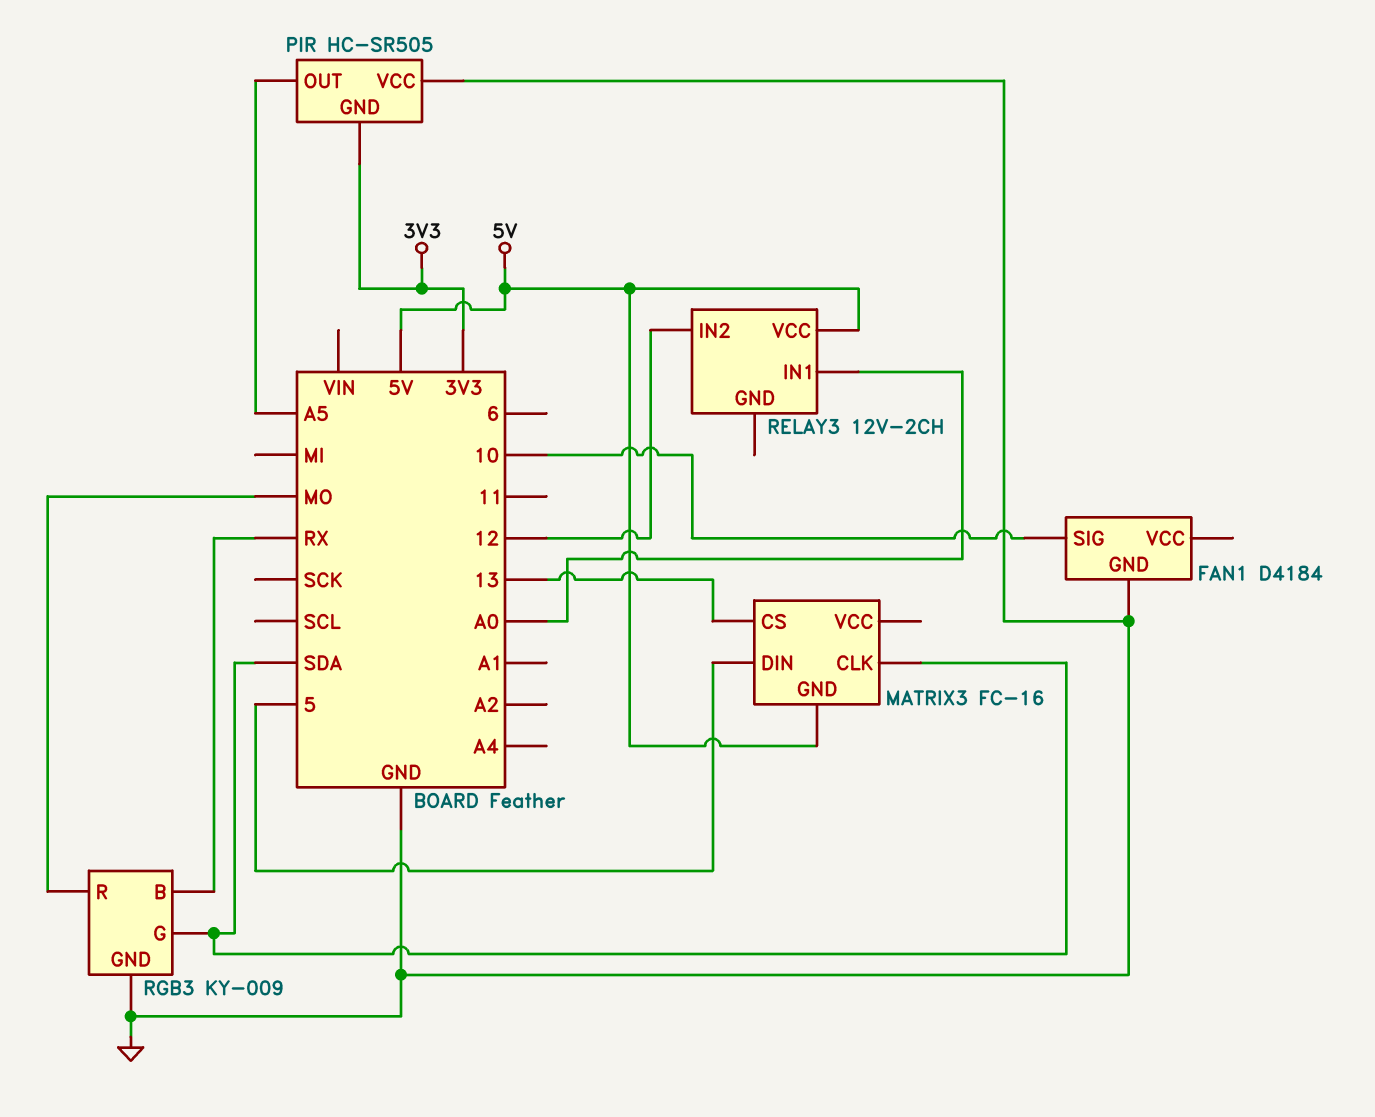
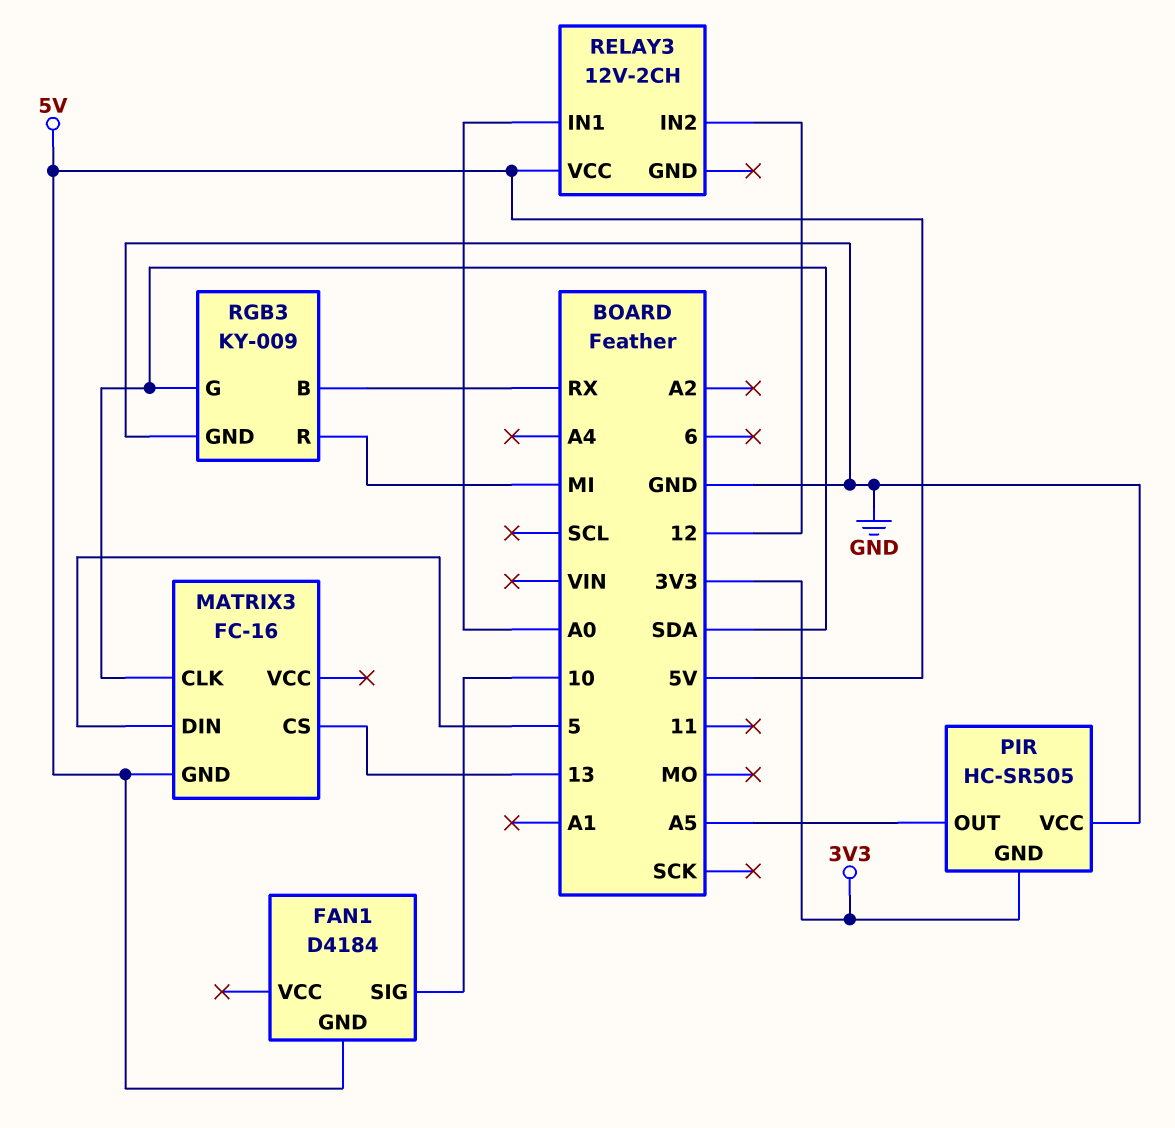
FAN1 pin GND: GND -> 5V
RGB3 pin R: MO -> MI

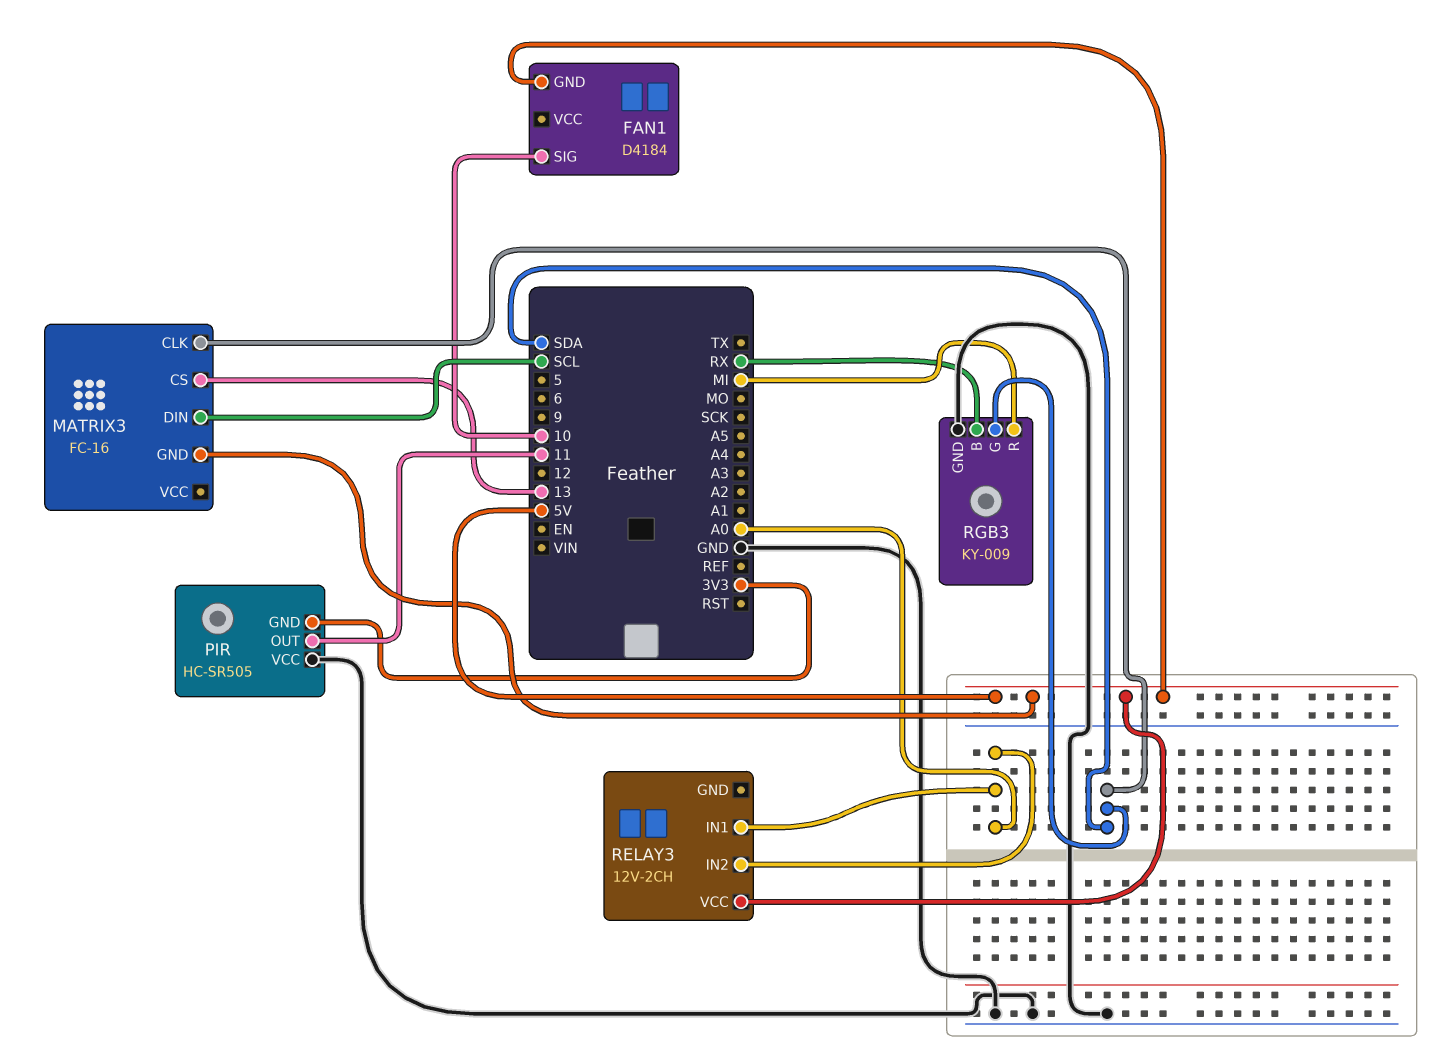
MATRIX3 pin DIN: 5 -> SCL
PIR pin OUT: A5 -> 11
RELAY3 pin IN2: 12 -> A0

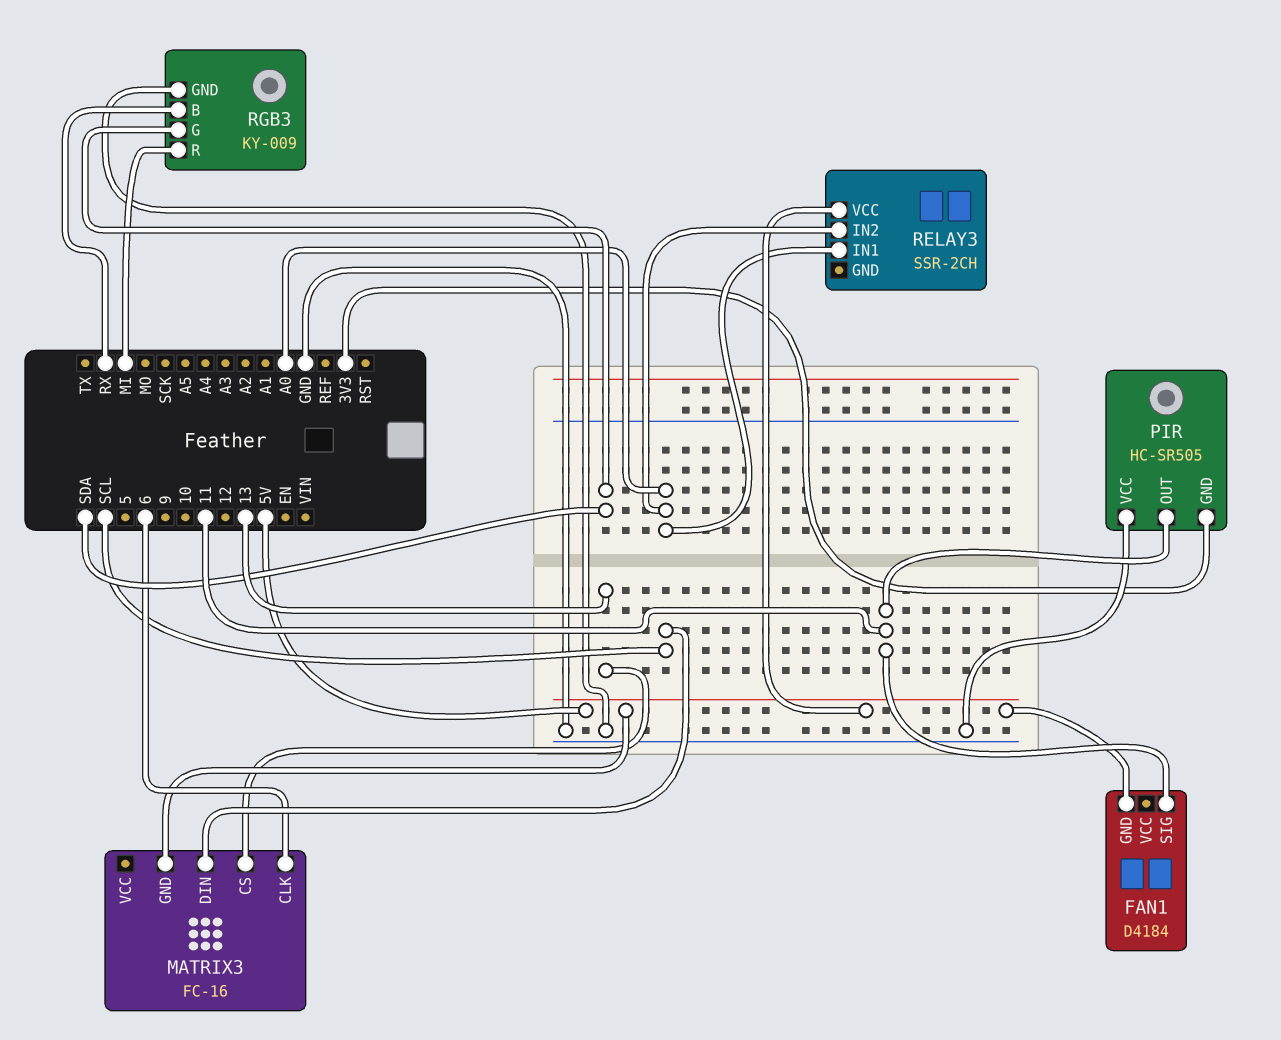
FAN1 pin SIG: 10 -> 11
MATRIX3 pin CLK: SDA -> 6
RELAY3: 12V-2CH -> SSR-2CH

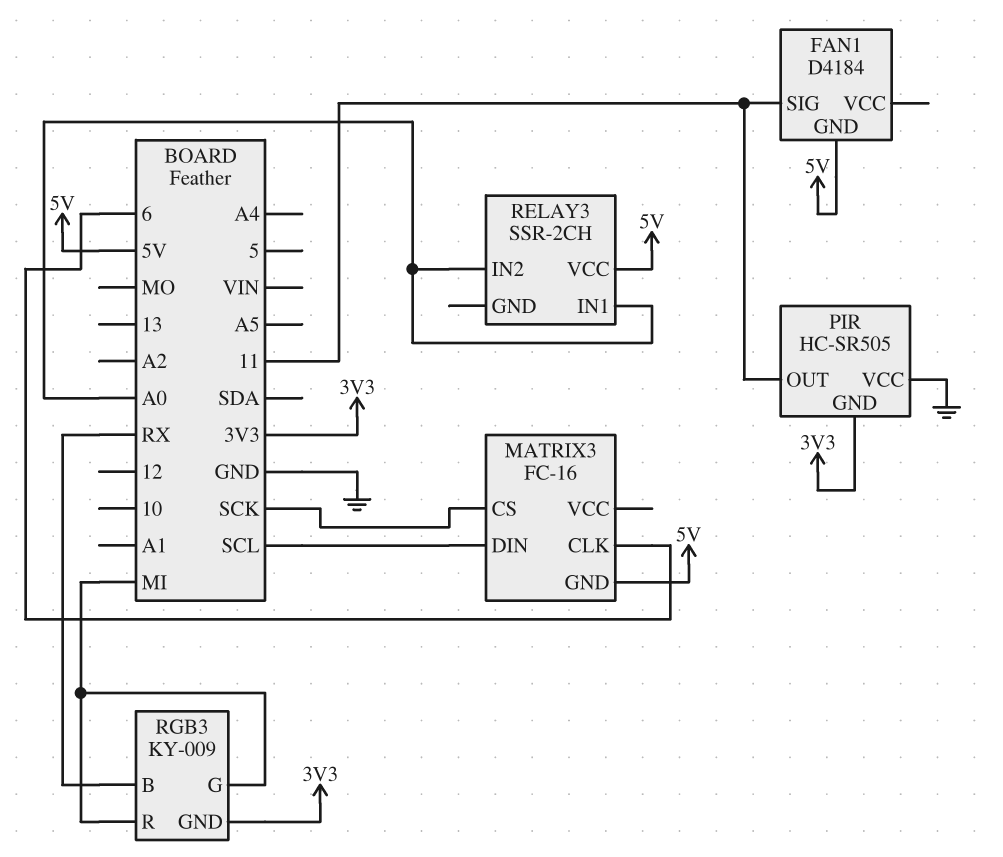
MATRIX3 pin CS: 13 -> SCK
RGB3 pin G: SDA -> MI
RGB3 pin GND: GND -> 3V3

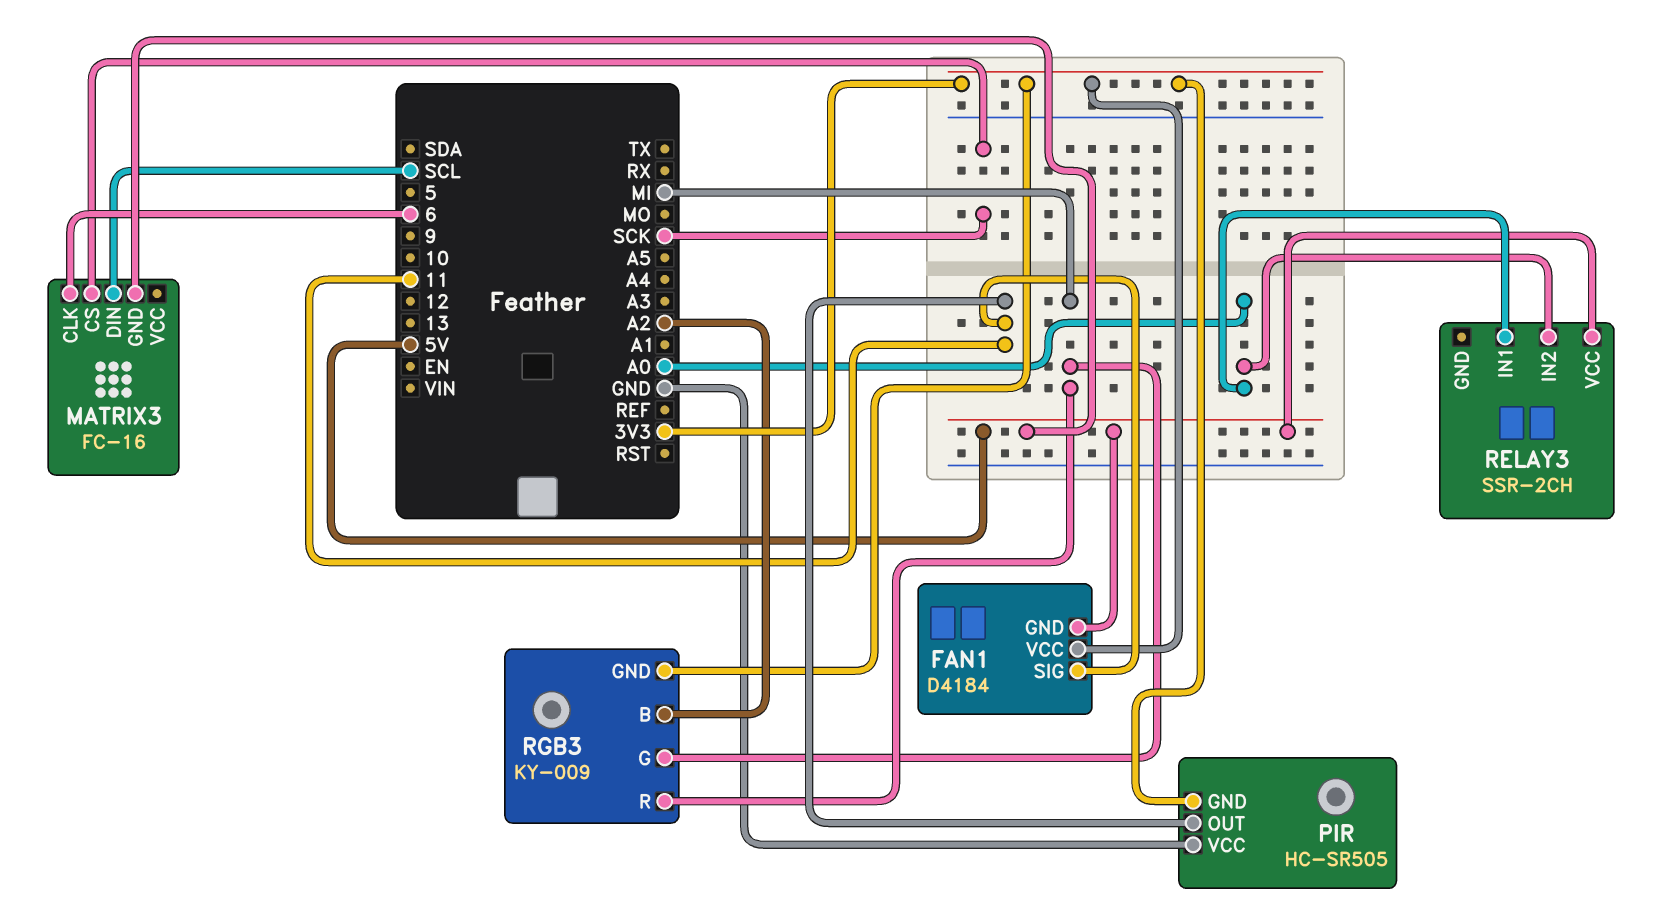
FAN1 pin VCC: none -> 3V3
RGB3 pin B: RX -> A2

